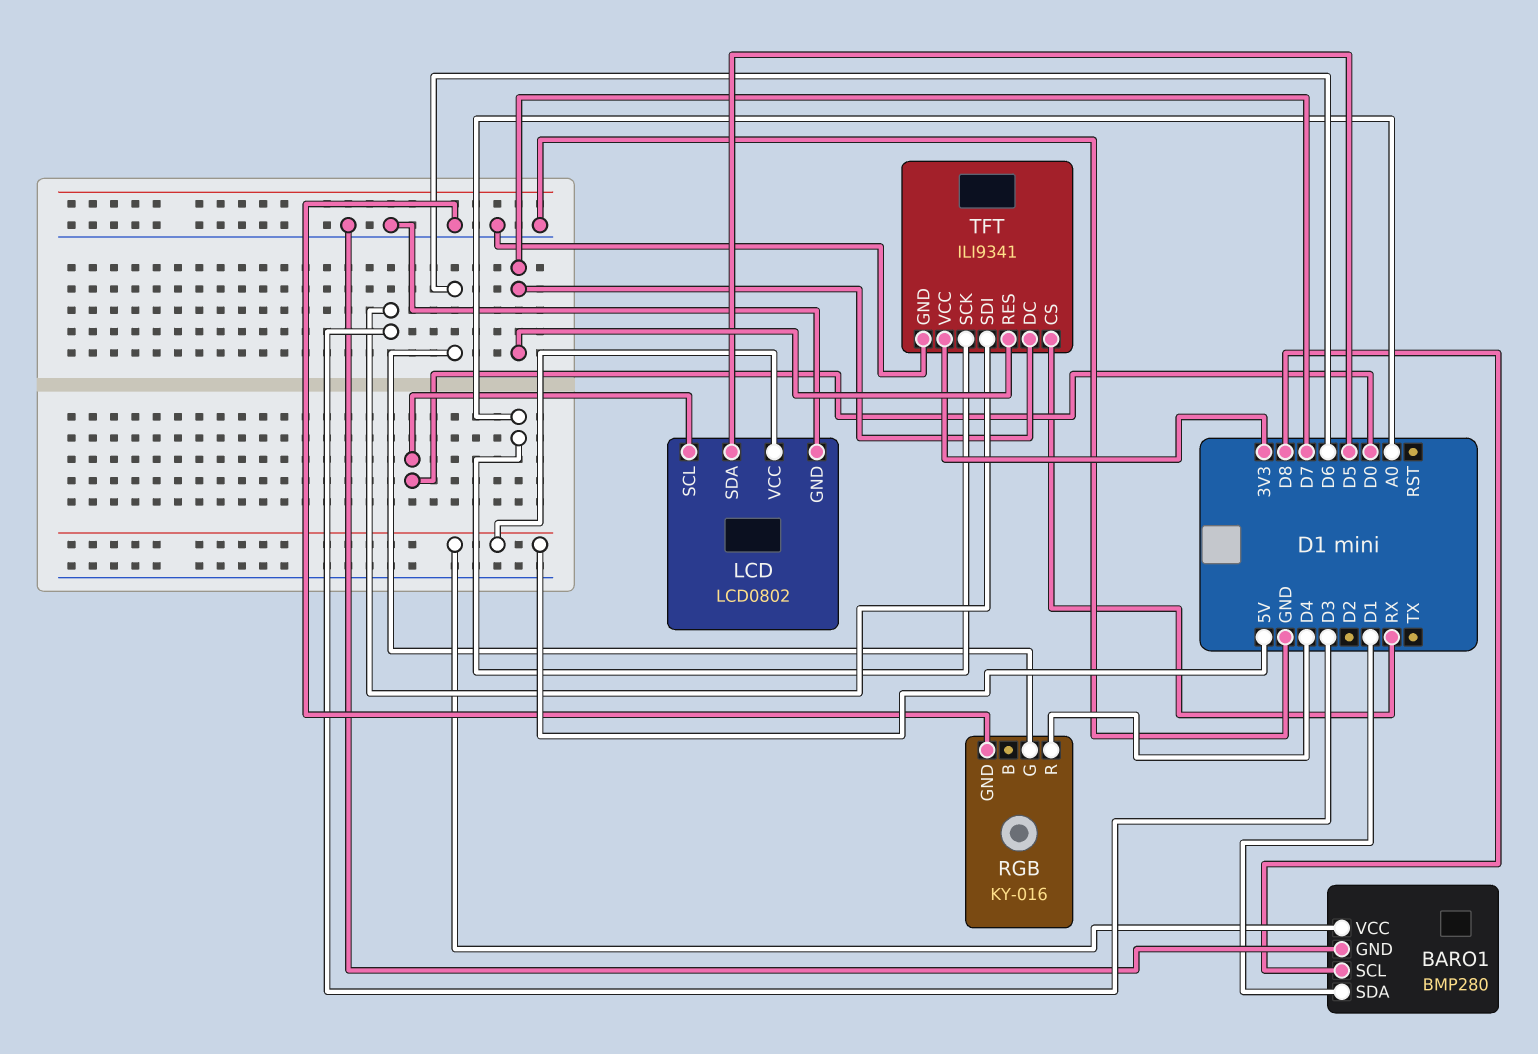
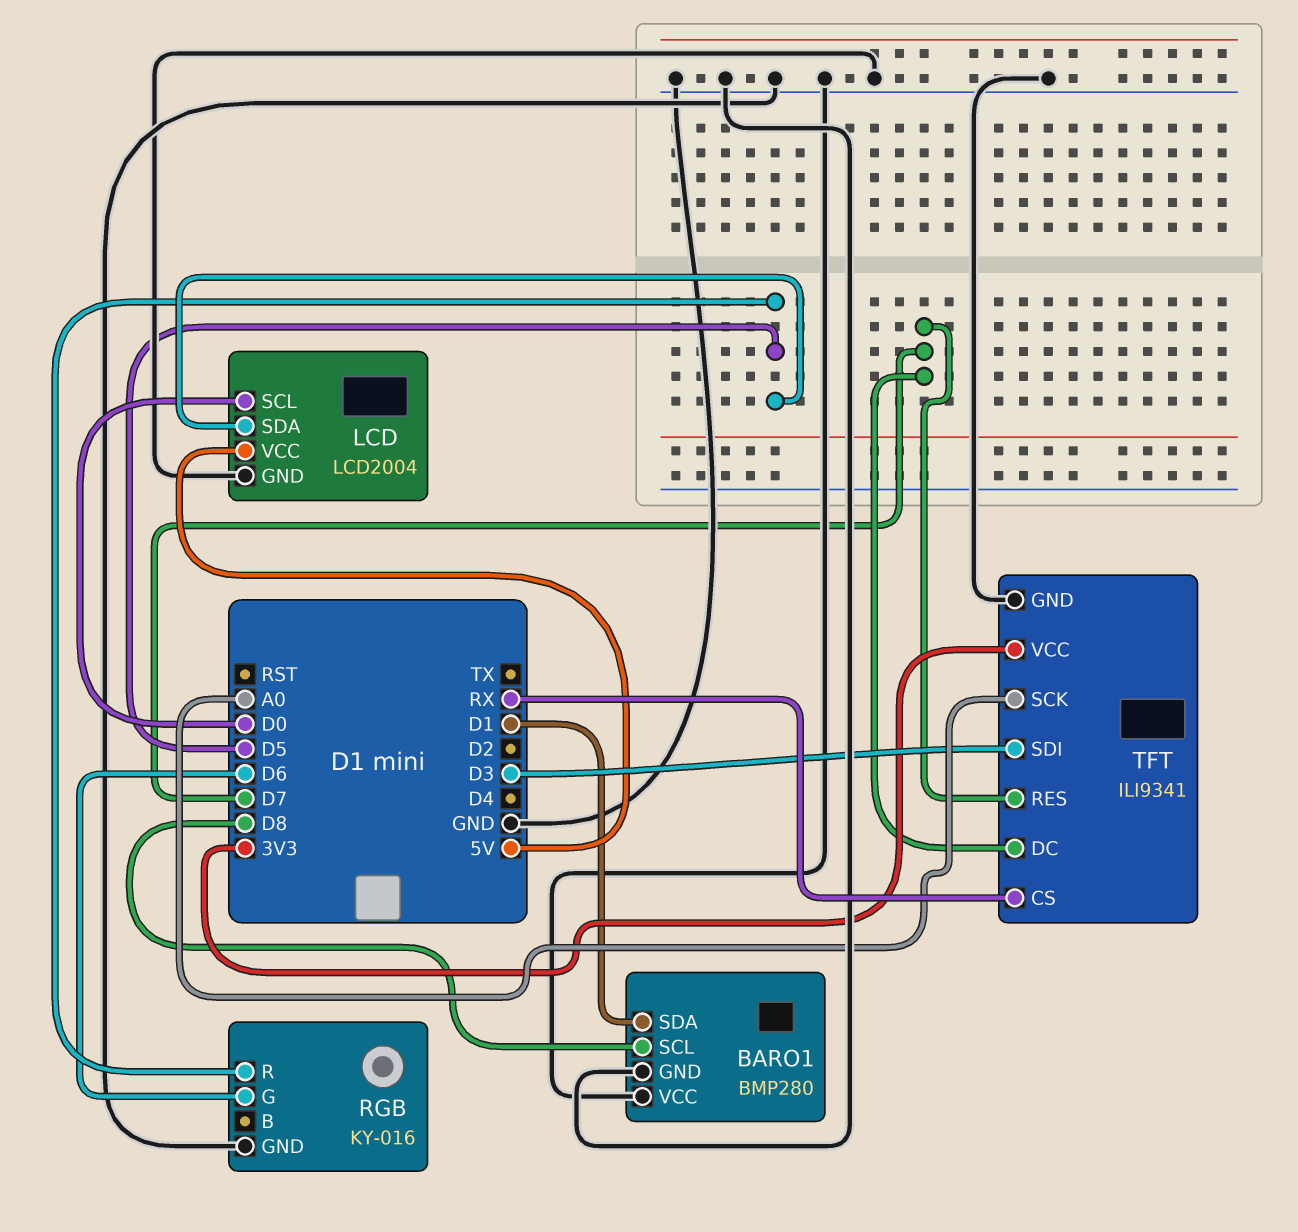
BARO1 pin VCC: 5V -> GND
LCD: LCD0802 -> LCD2004
RGB pin R: D4 -> D5

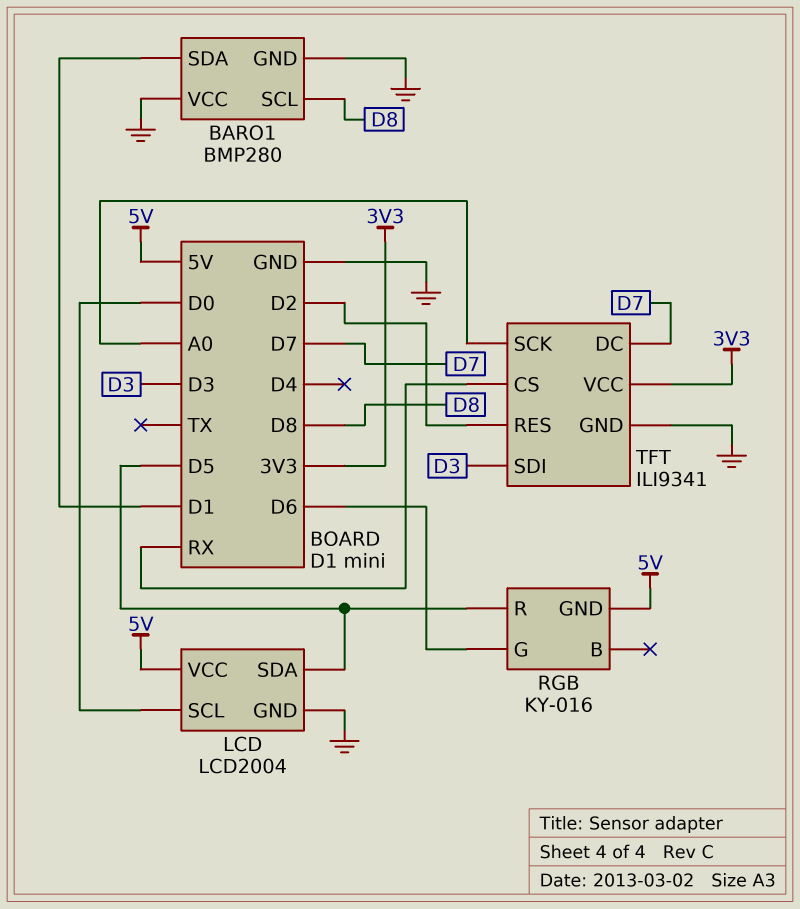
RGB pin GND: GND -> 5V
TFT pin RES: D7 -> D2

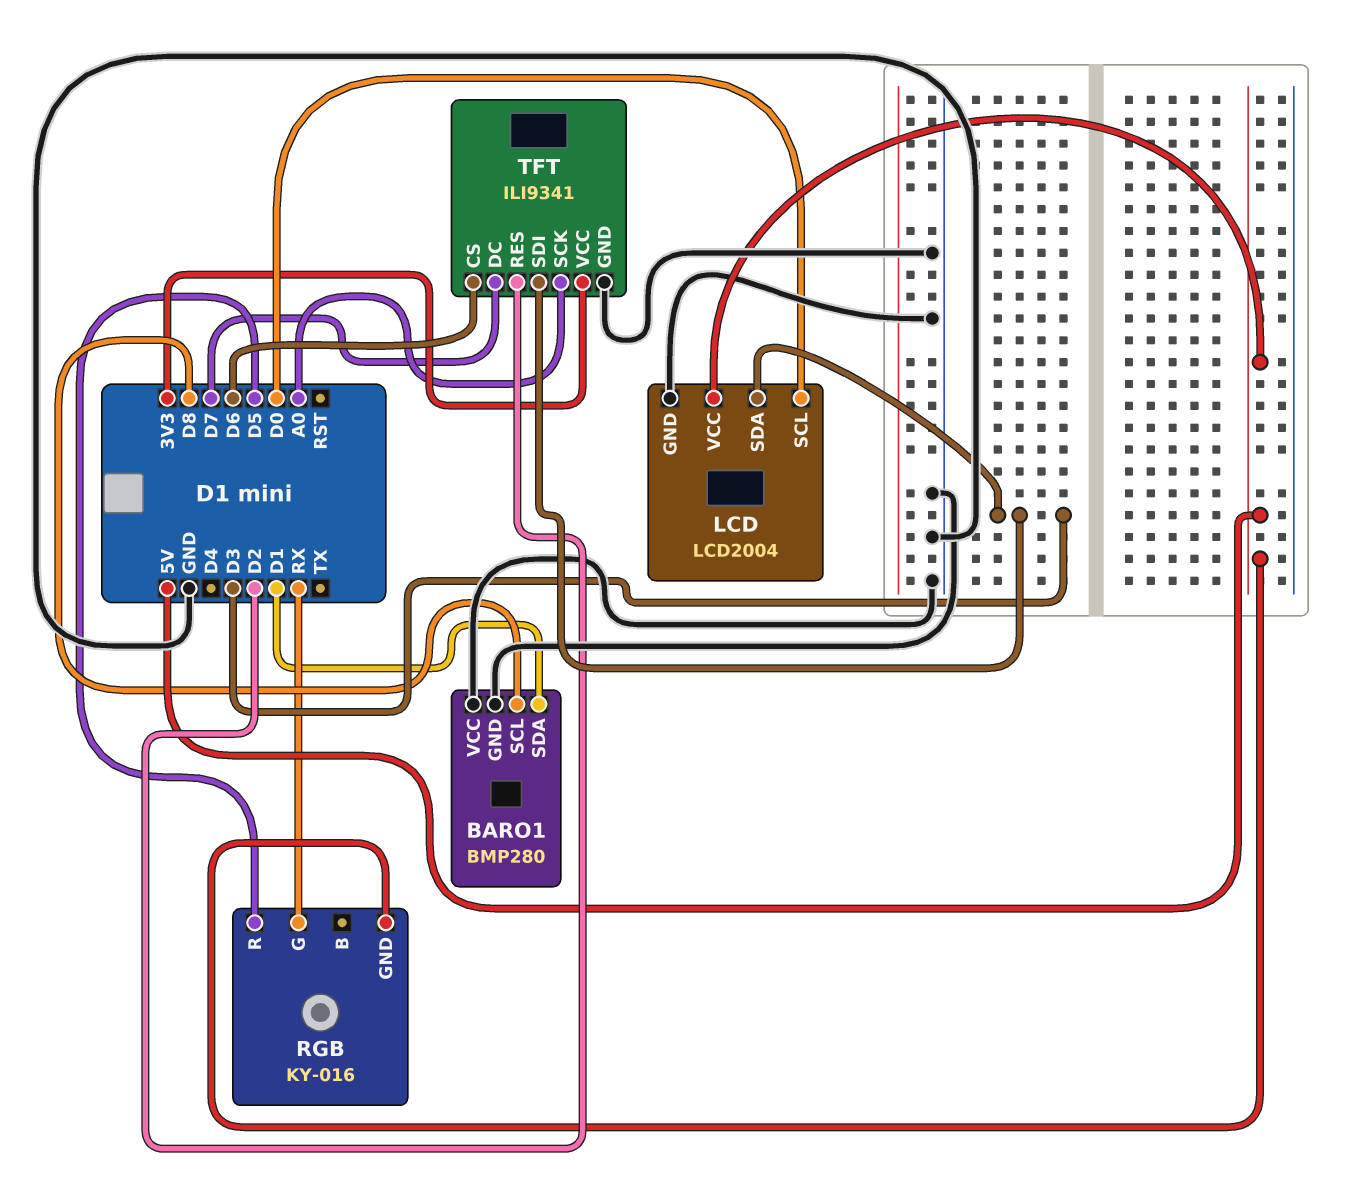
LCD pin SDA: D5 -> D3
RGB pin G: D6 -> RX
TFT pin CS: RX -> D6

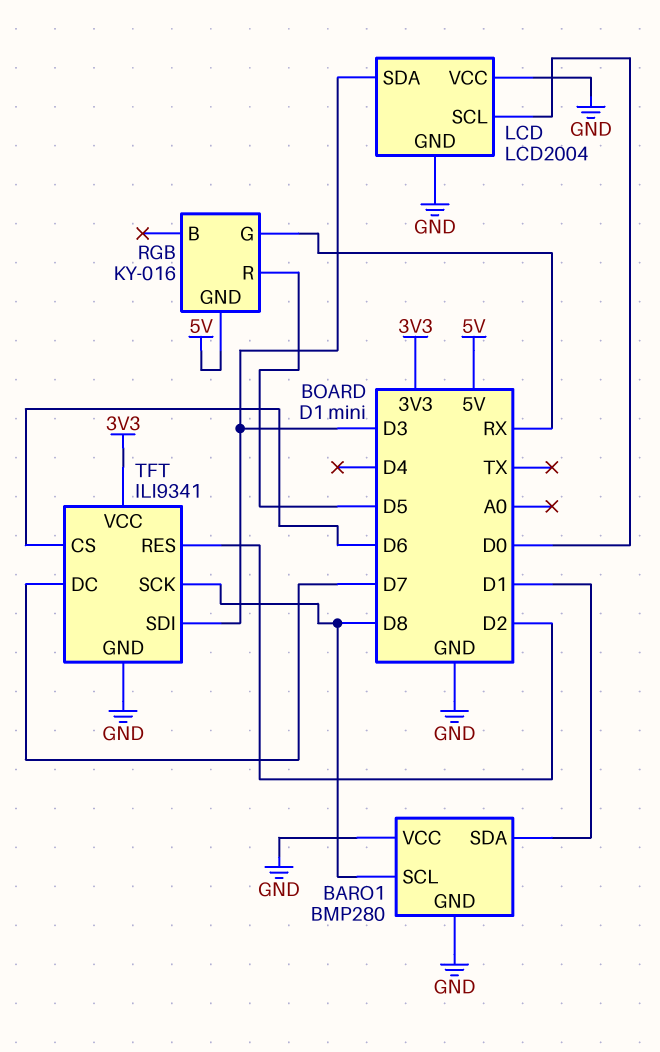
LCD pin VCC: 5V -> GND
TFT pin SCK: A0 -> D8

